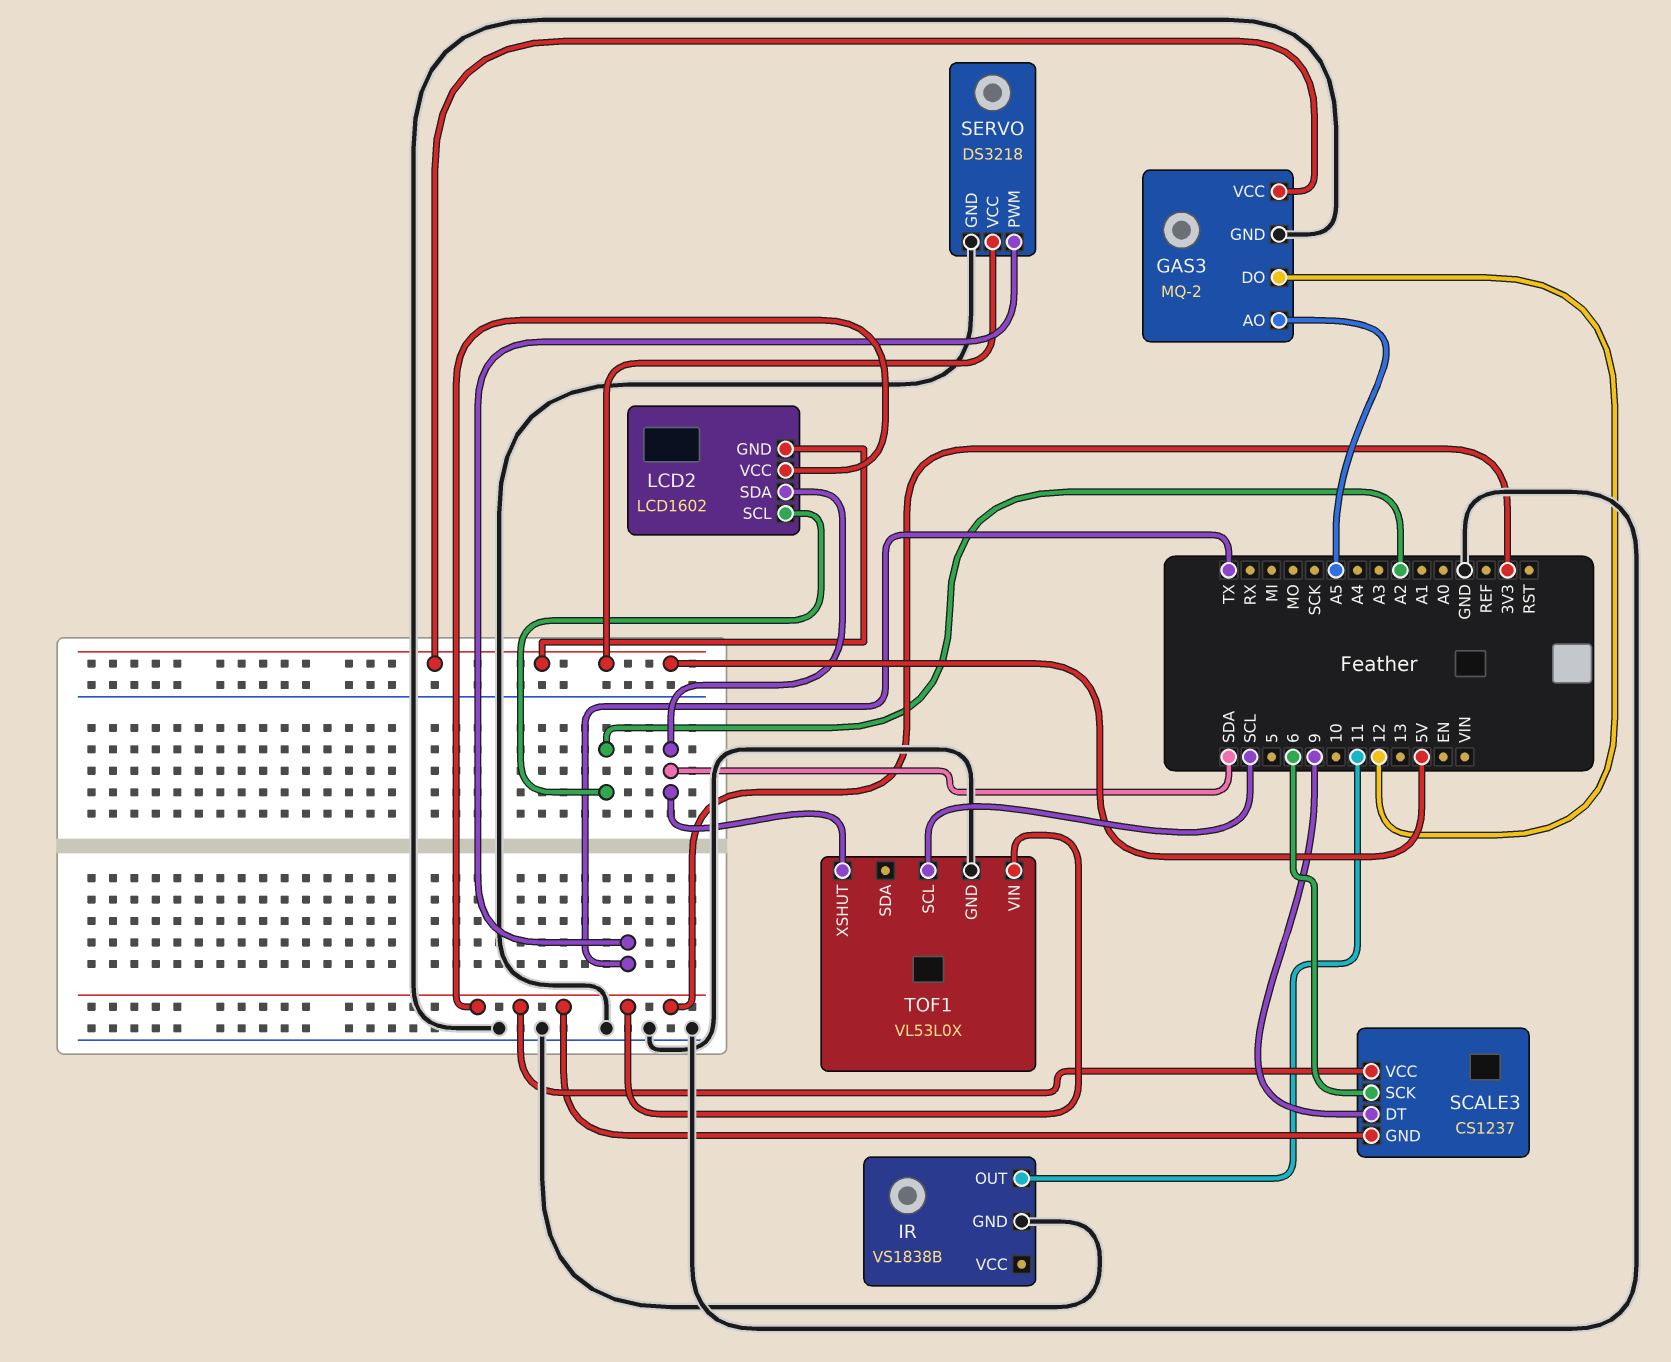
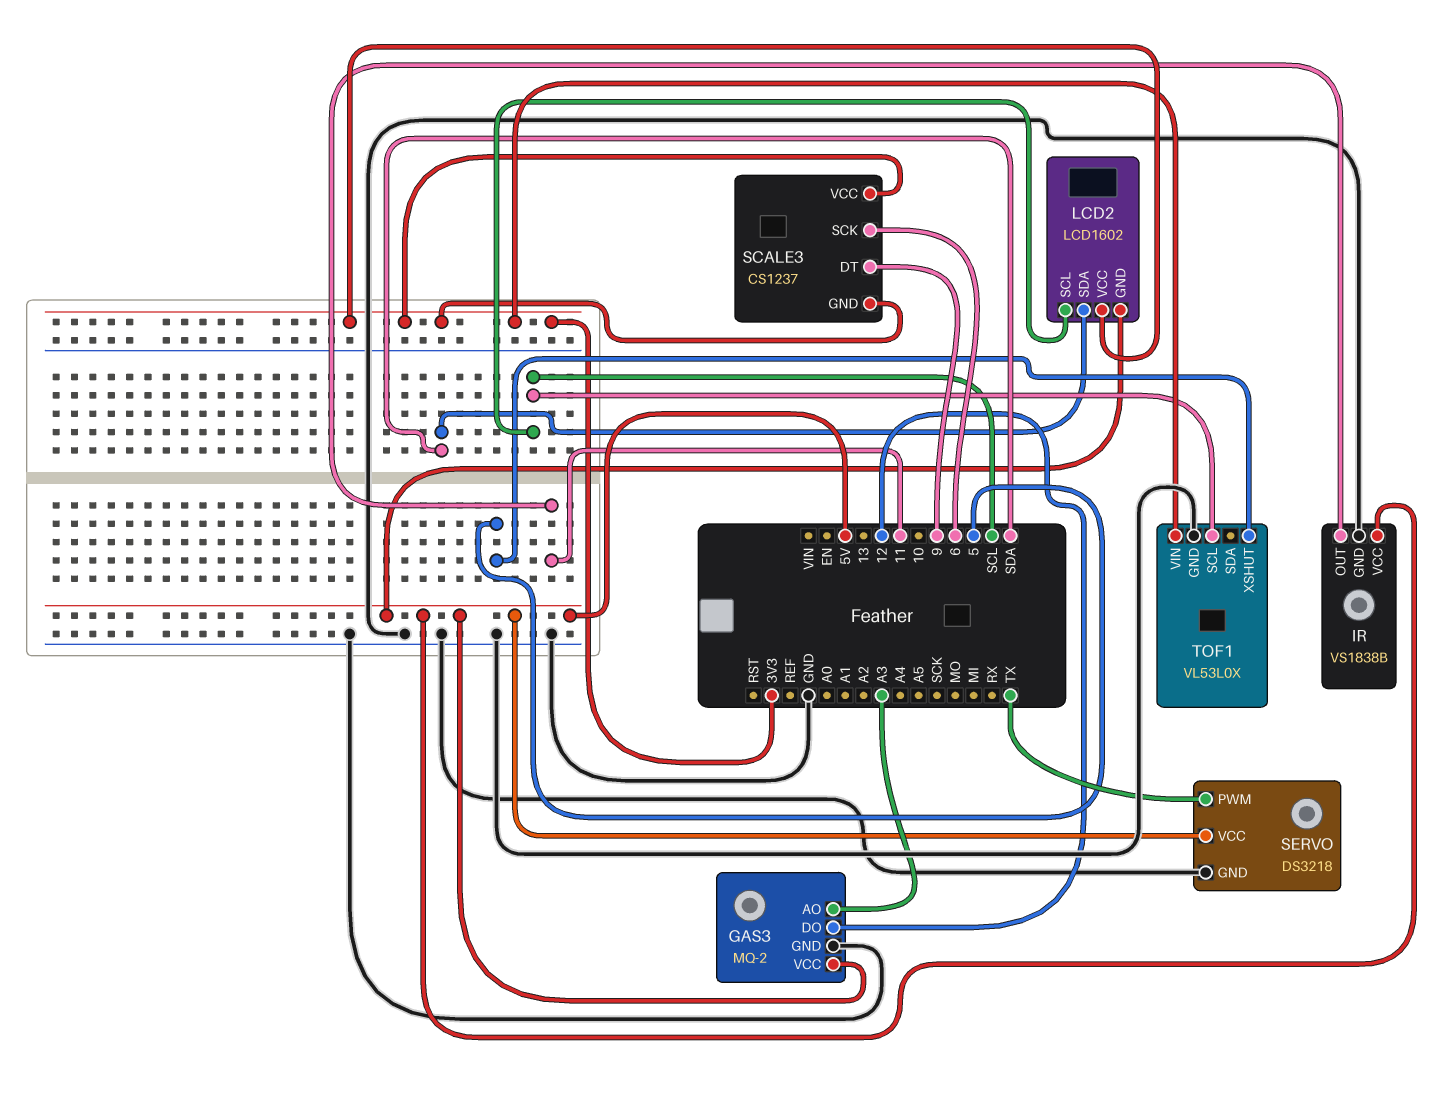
GAS3 pin AO: A5 -> A3
IR pin VCC: none -> 5V
LCD2 pin SCL: A2 -> SCL
TOF1 pin XSHUT: SDA -> 5

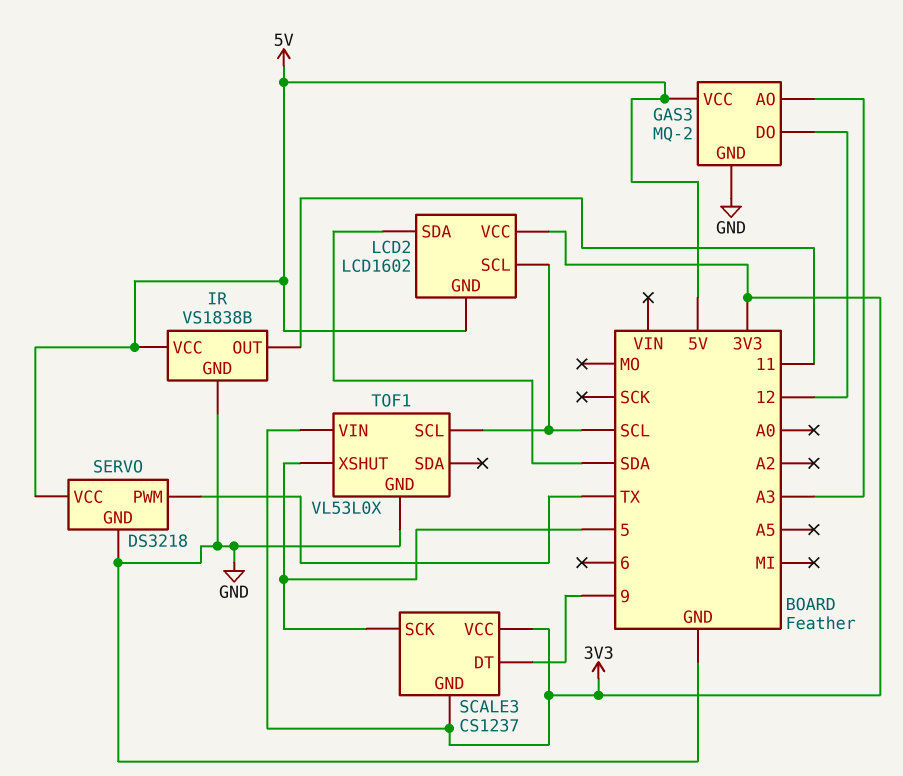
SCALE3 pin SCK: 6 -> 5

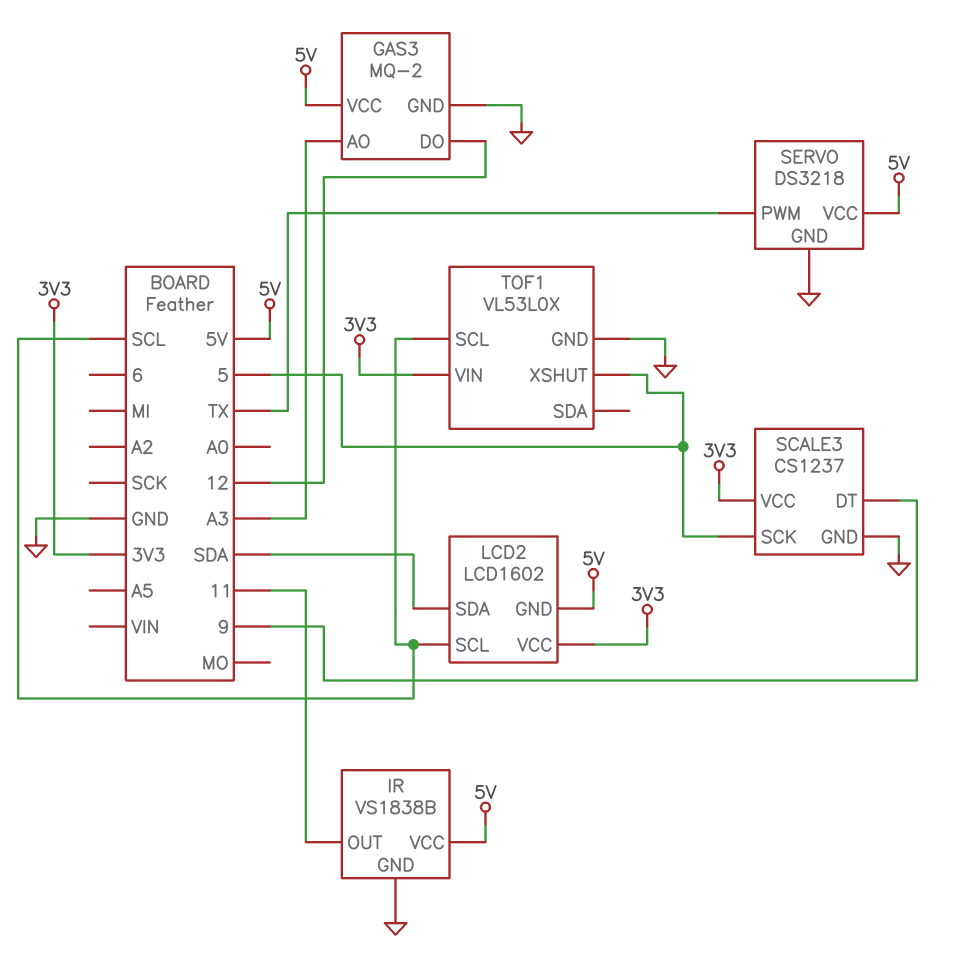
SCALE3 pin GND: 3V3 -> GND

